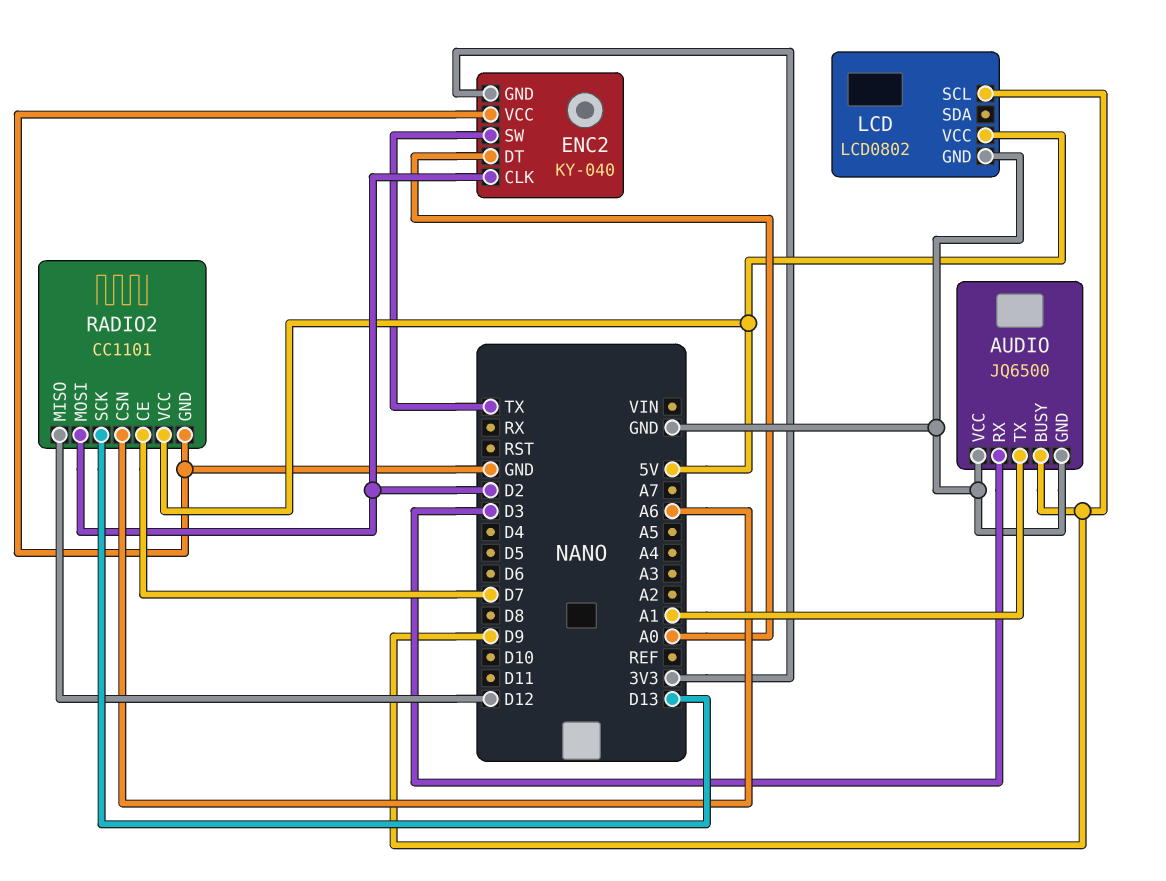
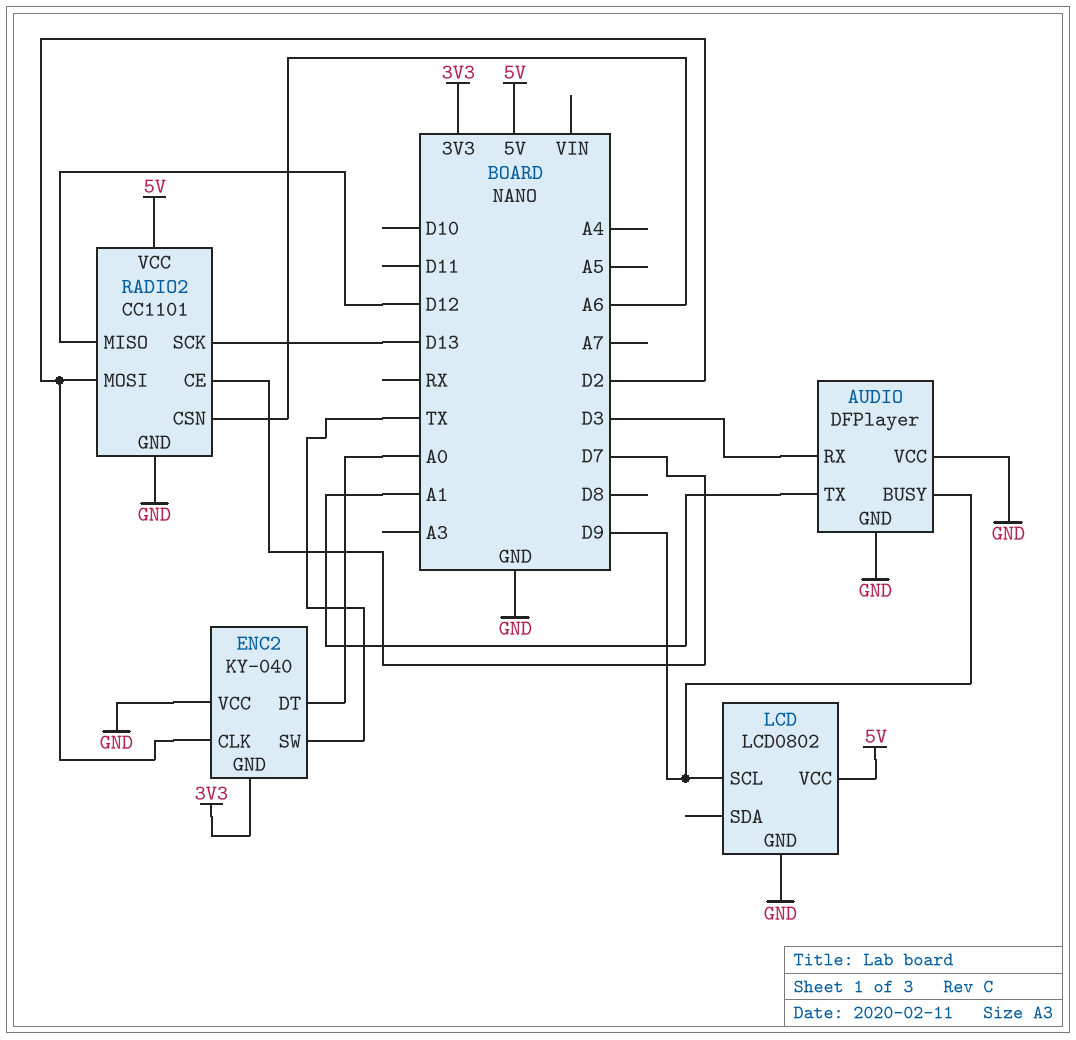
AUDIO: JQ6500 -> DFPlayer

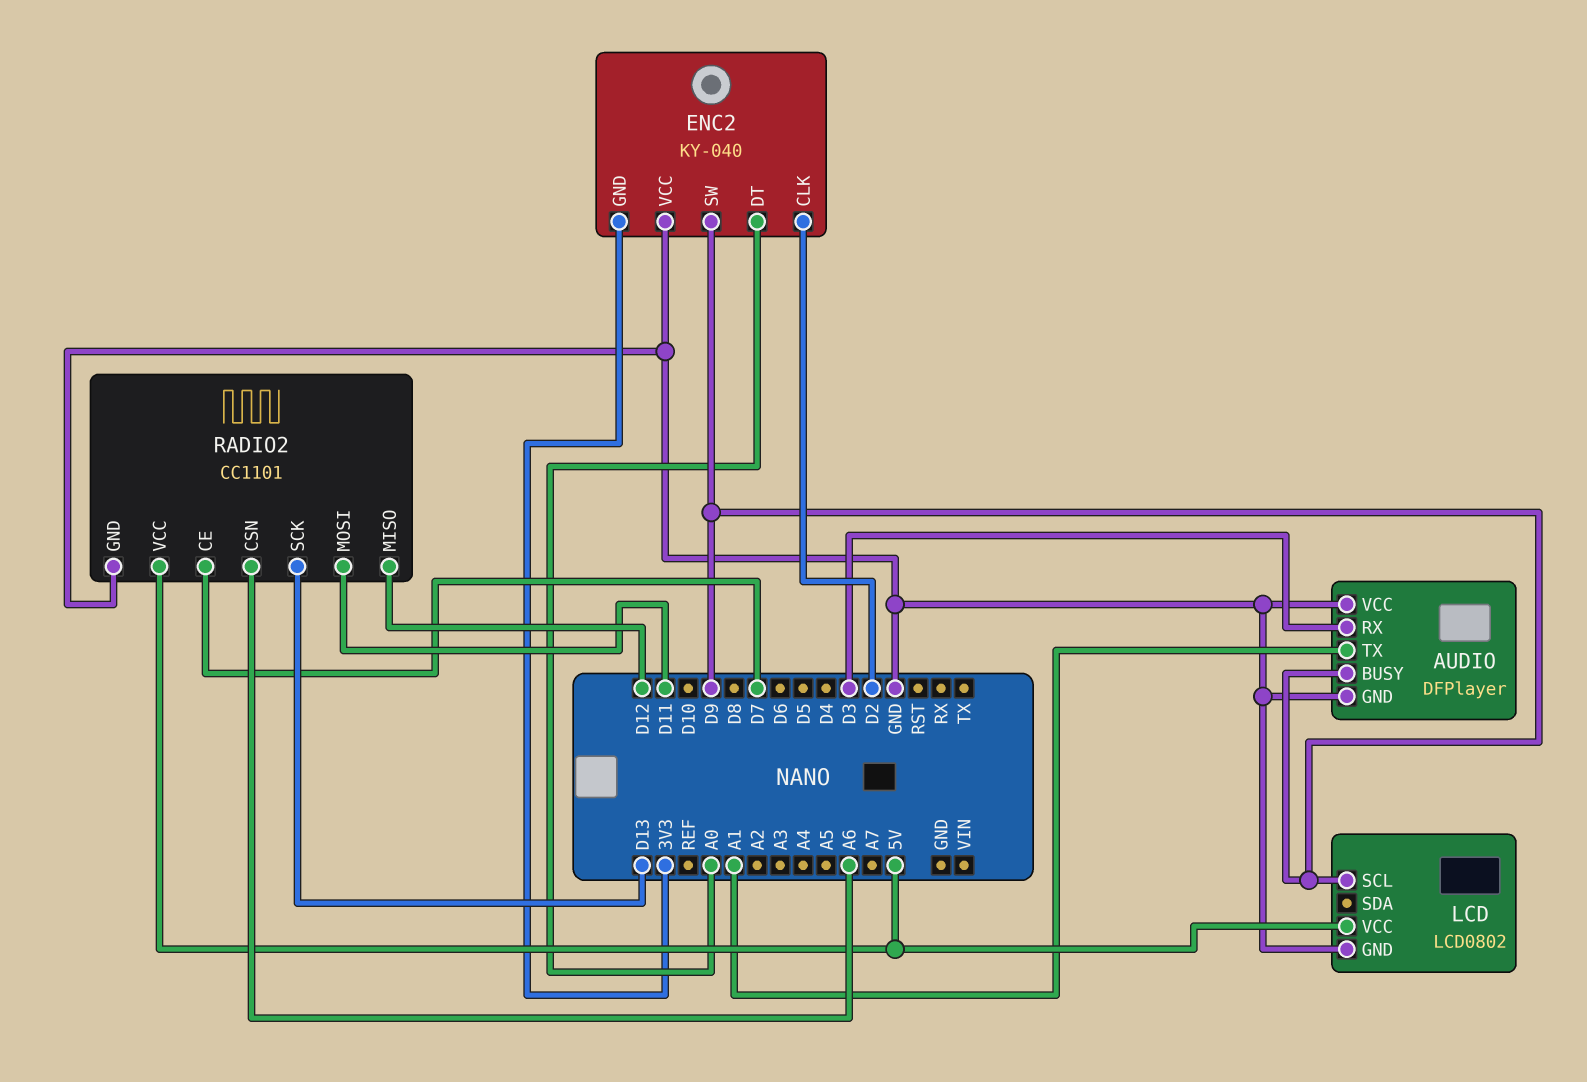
ENC2 pin SW: TX -> D9
RADIO2 pin MOSI: D2 -> D11

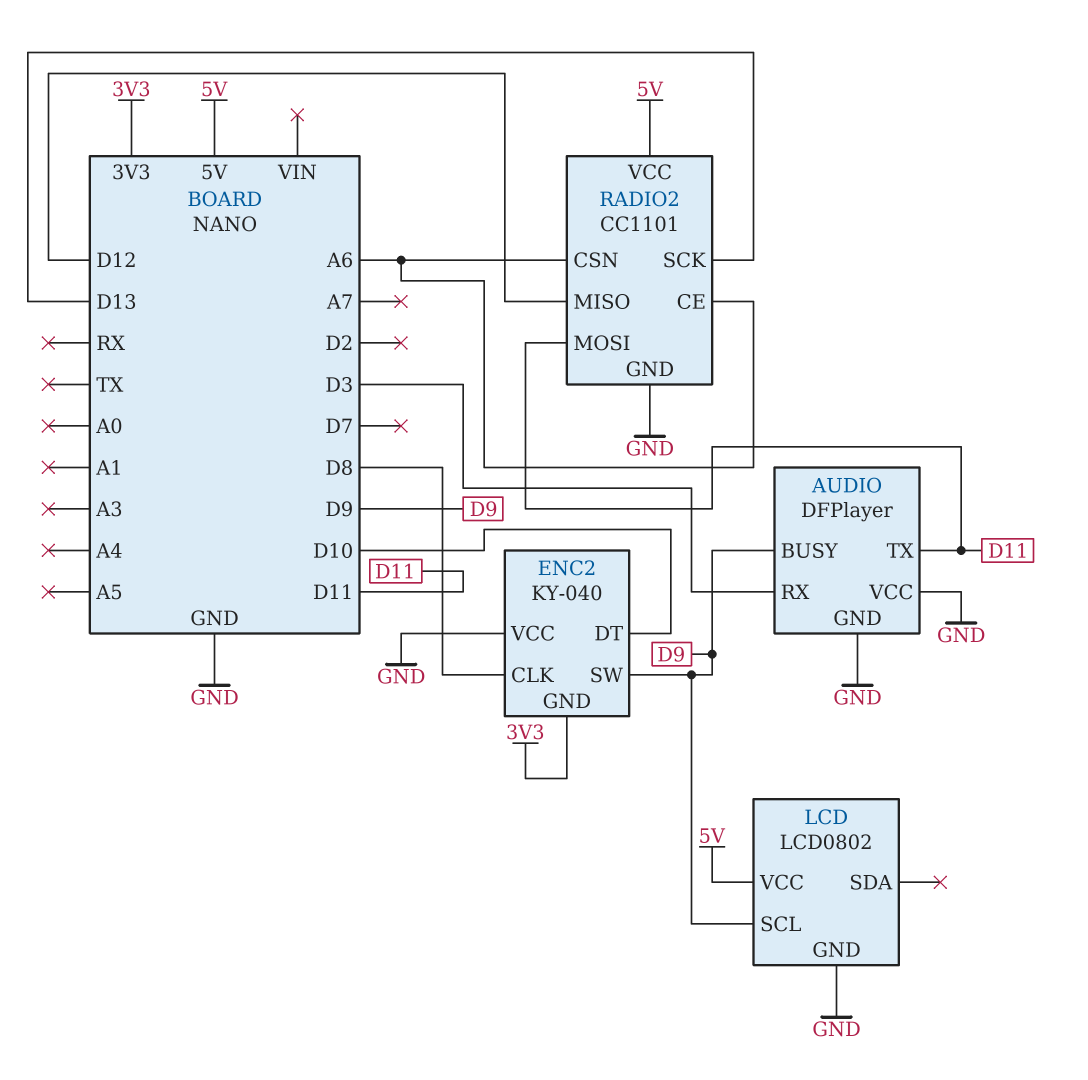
AUDIO pin TX: A1 -> D11
ENC2 pin CLK: D2 -> D8
ENC2 pin DT: A0 -> D10
RADIO2 pin CE: D7 -> A6

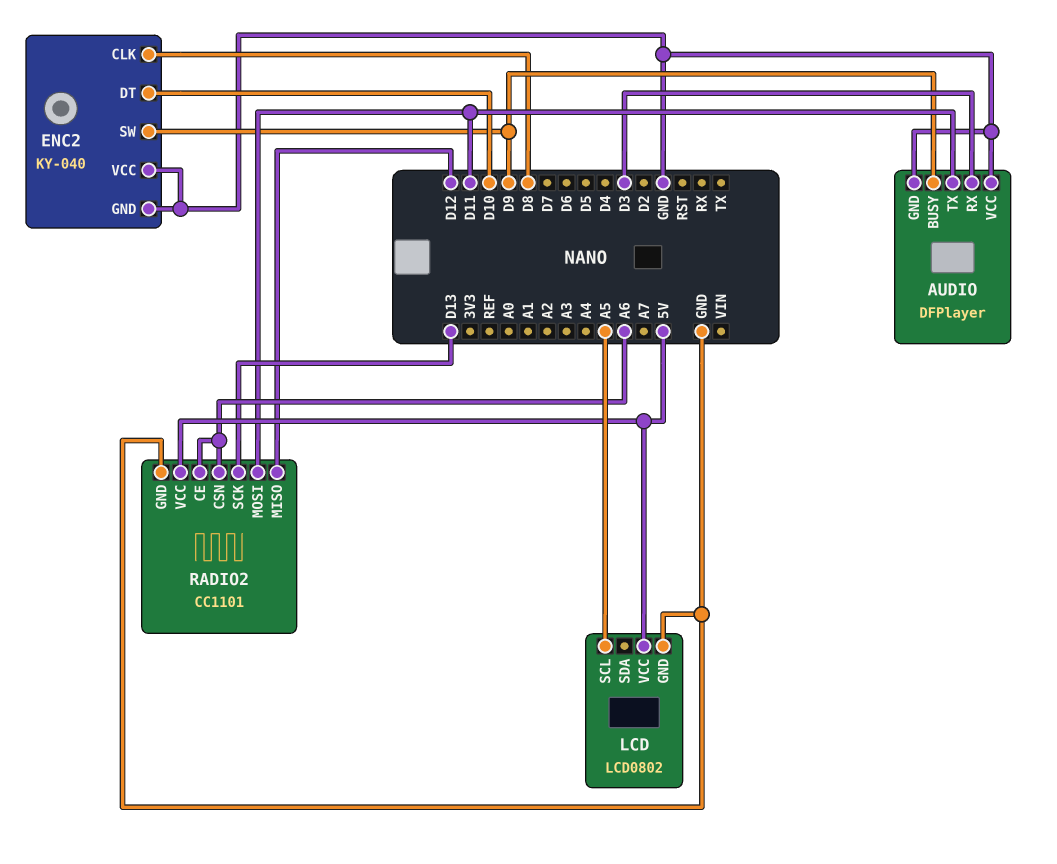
ENC2 pin GND: 3V3 -> GND
LCD pin SCL: D9 -> A5

